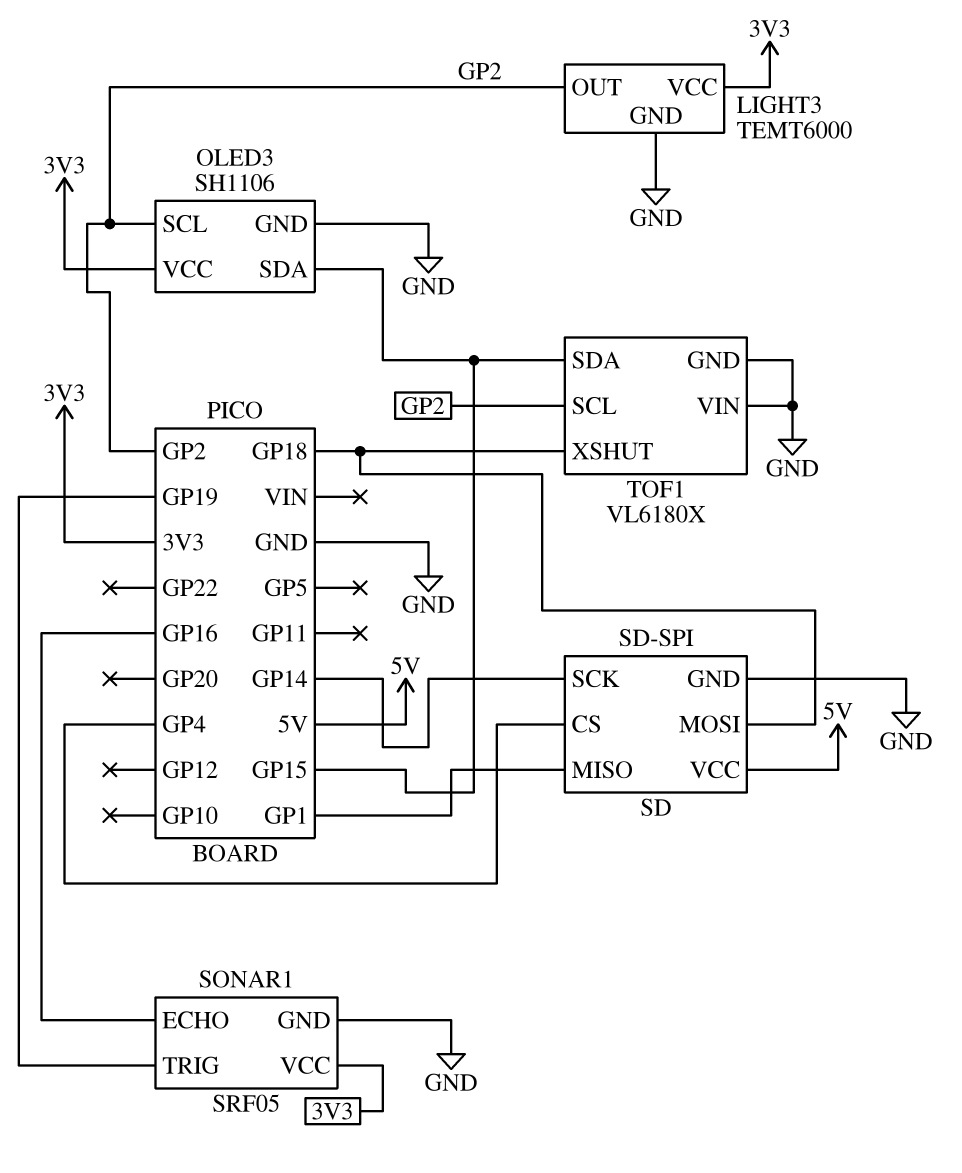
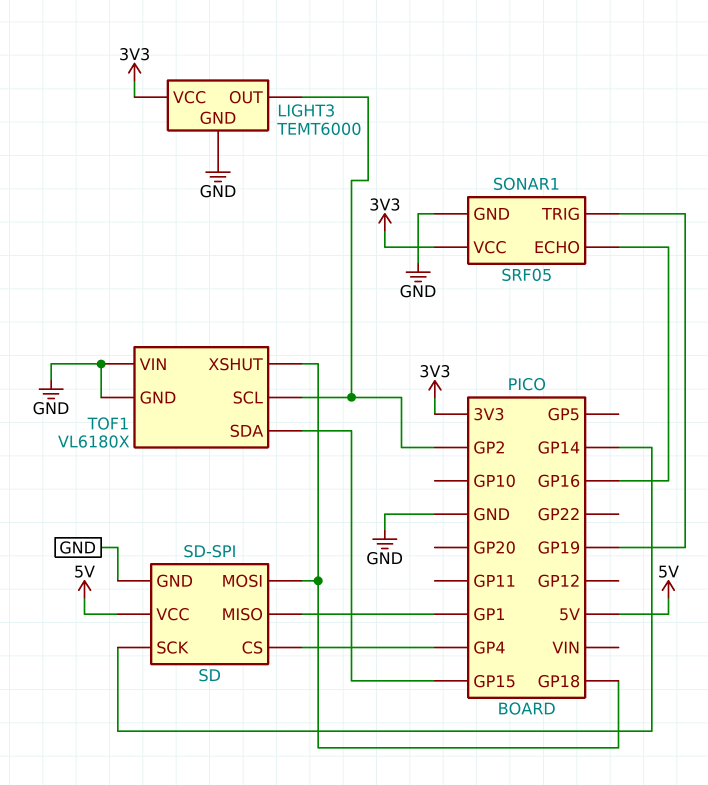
OLED3: SH1106 -> none
OLED3 pin GND: GND -> none
OLED3 pin SCL: GP2 -> none
OLED3 pin SDA: GP15 -> none
OLED3 pin VCC: 3V3 -> none

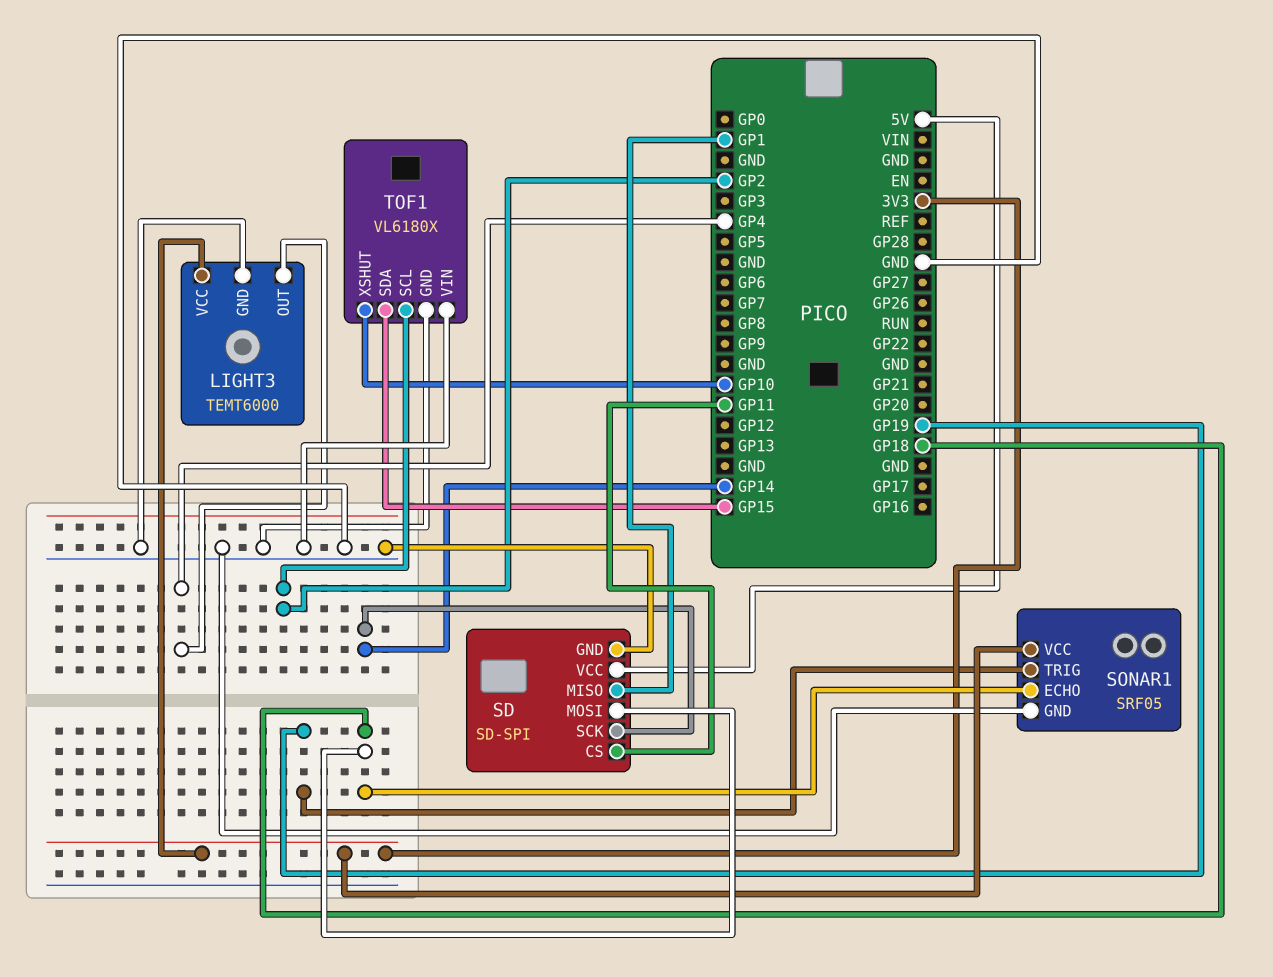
LIGHT3 pin OUT: GP2 -> GP4
SD pin CS: GP4 -> GP11
SONAR1 pin ECHO: GP16 -> GP18
TOF1 pin XSHUT: GP18 -> GP10

